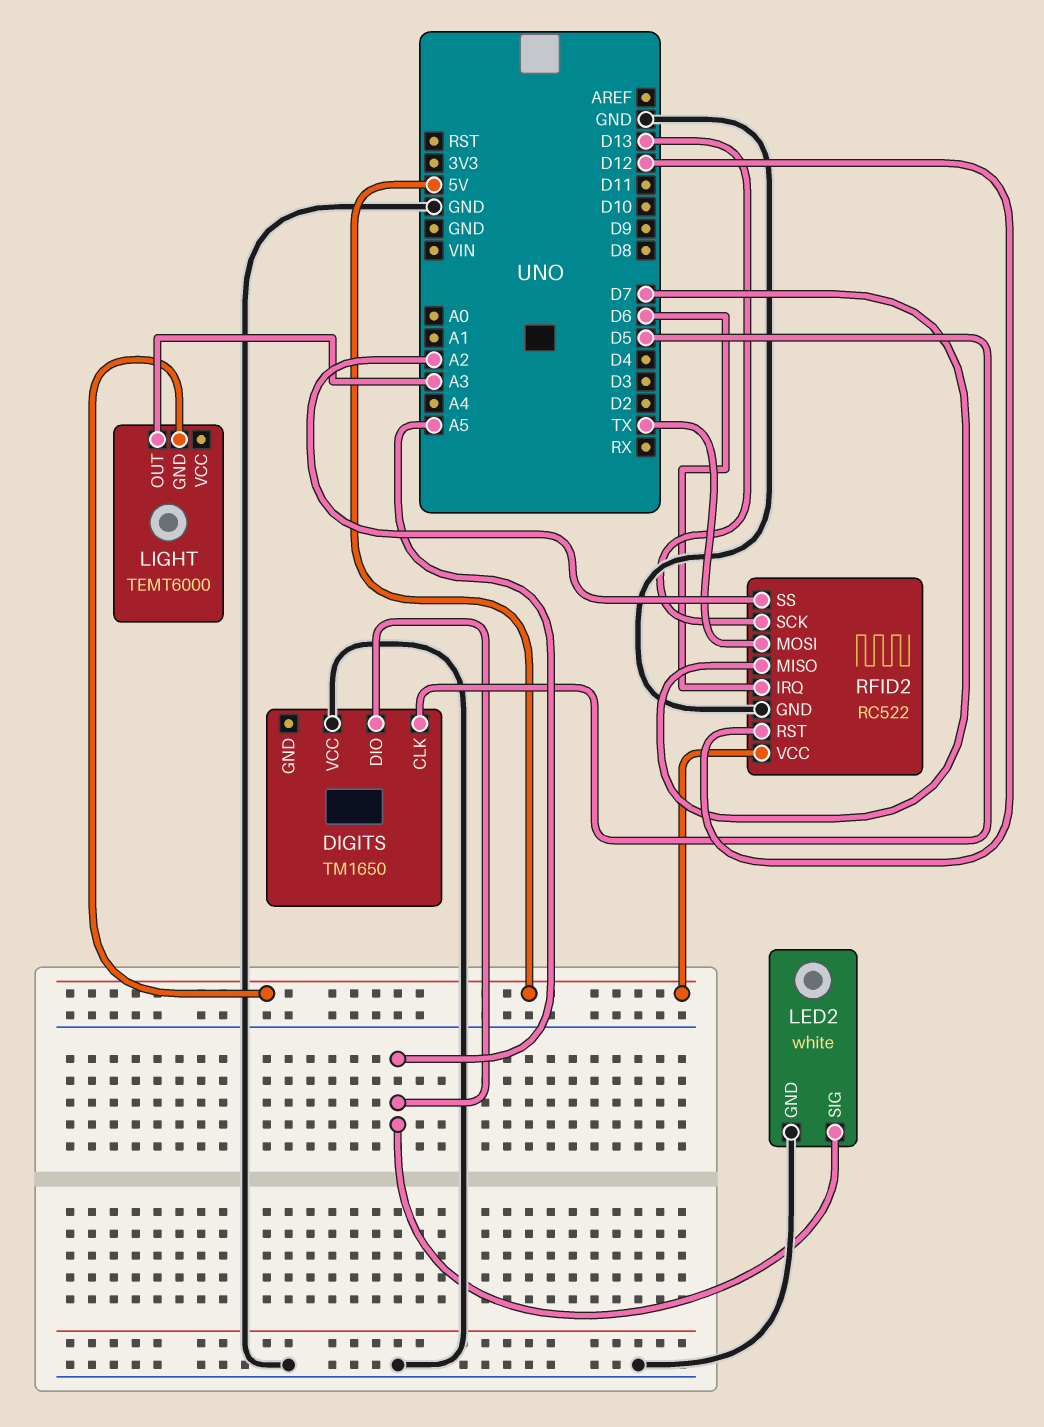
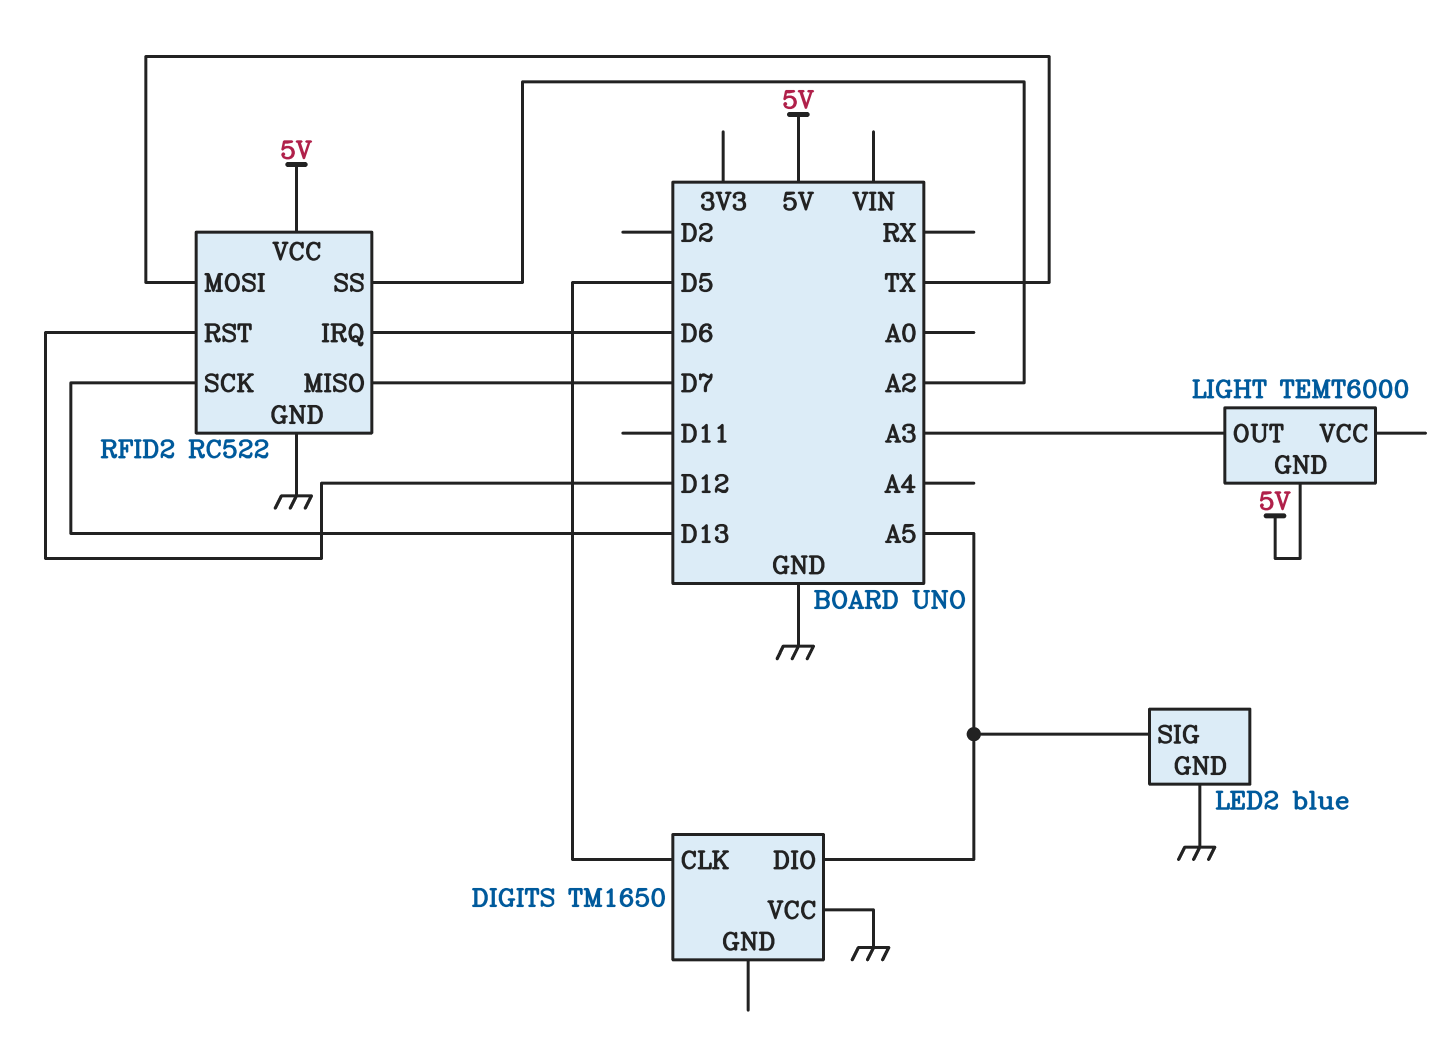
LED2: white -> blue

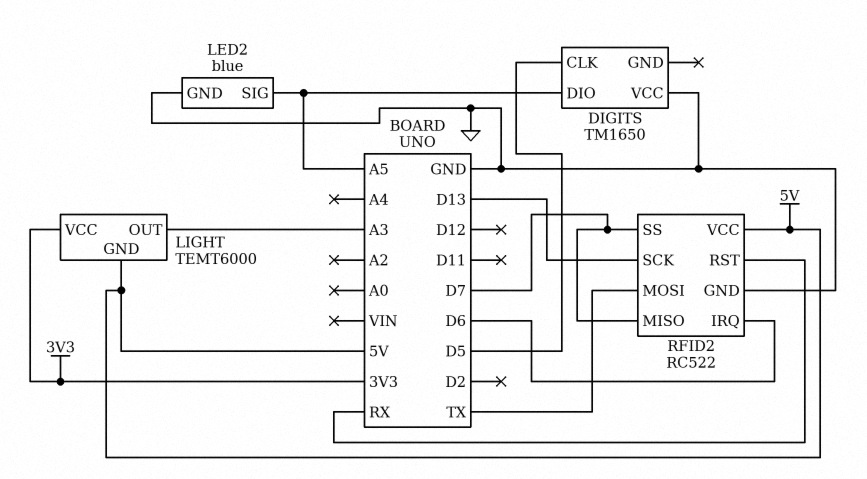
LIGHT pin VCC: none -> 3V3
RFID2 pin RST: D12 -> RX
RFID2 pin SS: A2 -> D7

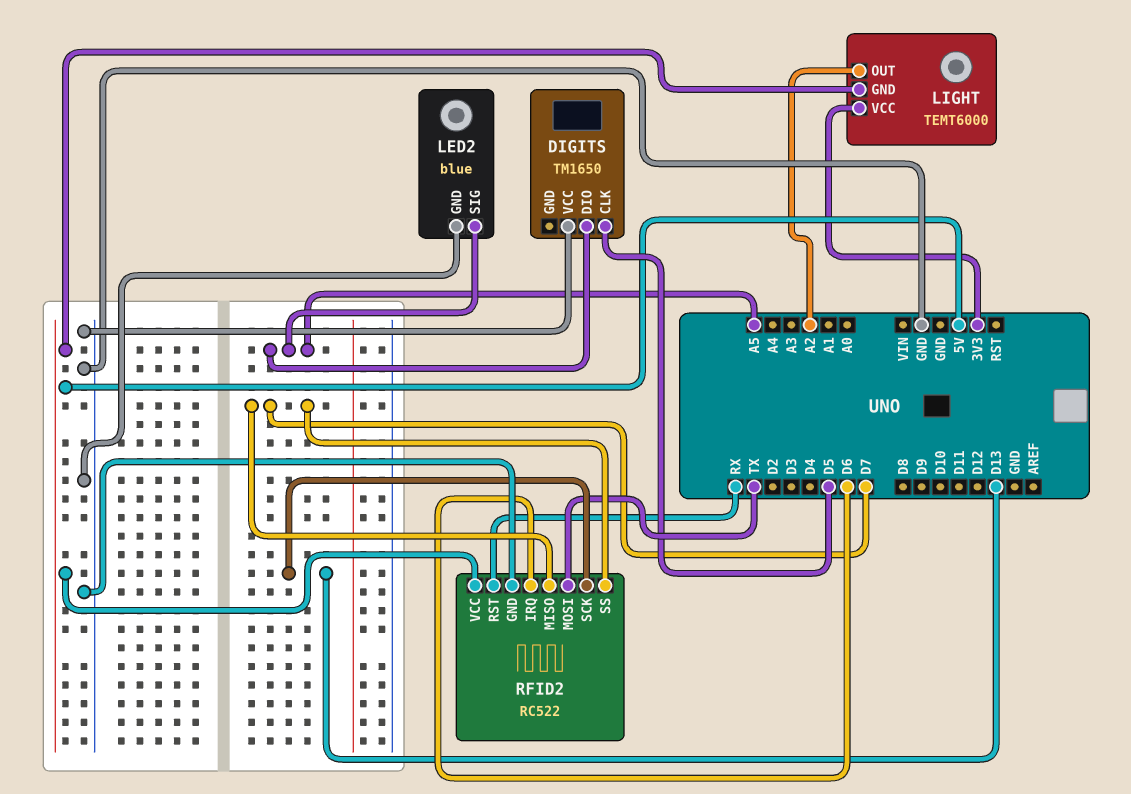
LIGHT pin OUT: A3 -> A2

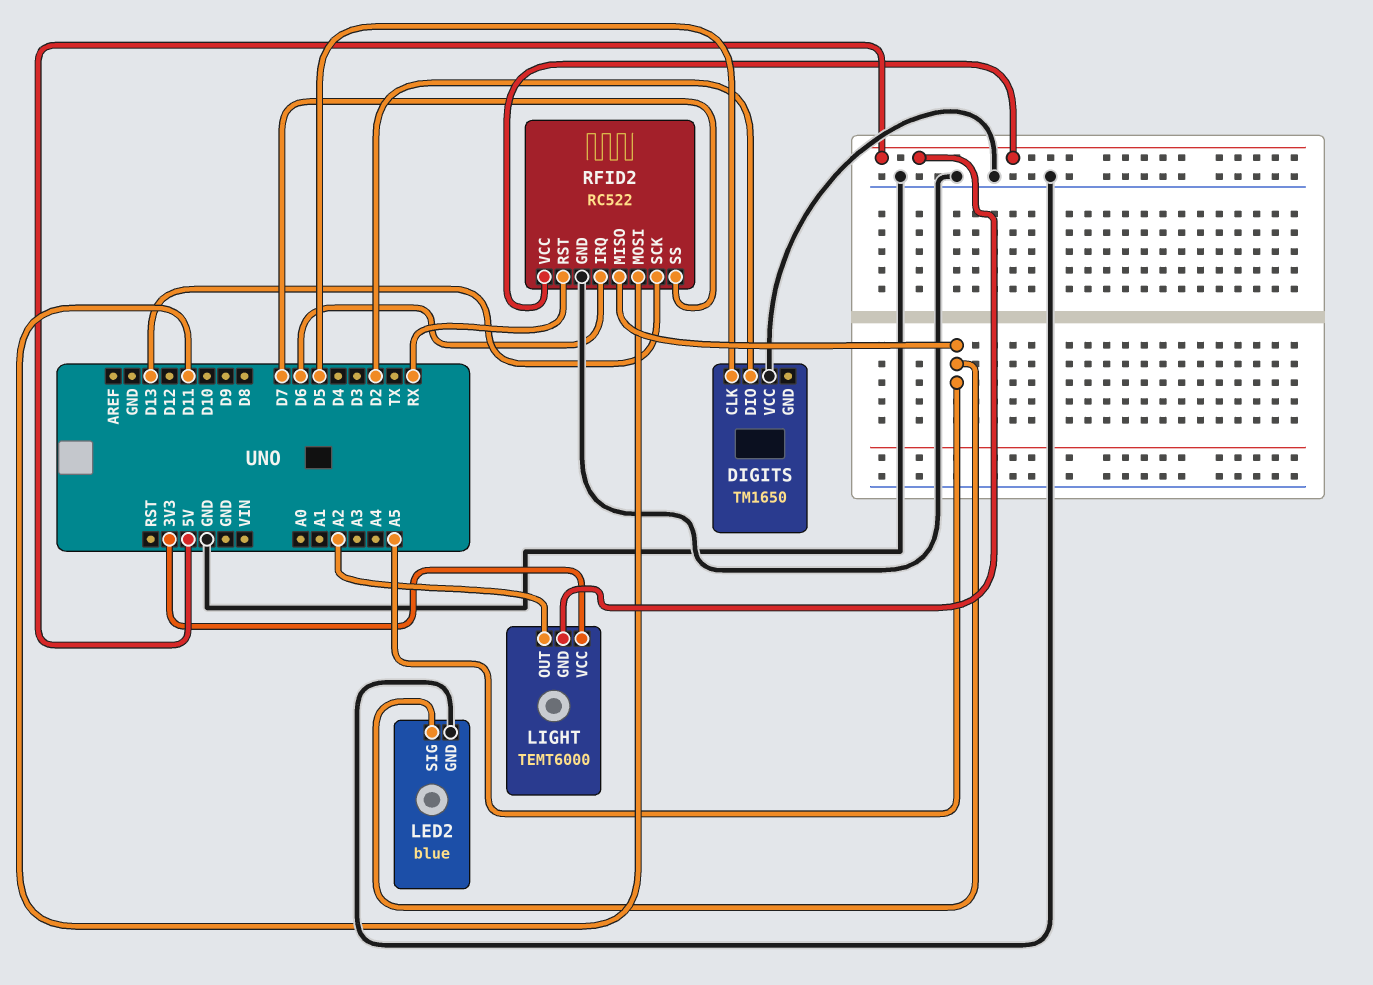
DIGITS pin DIO: A5 -> D2
RFID2 pin MISO: D7 -> A5
RFID2 pin MOSI: TX -> D11

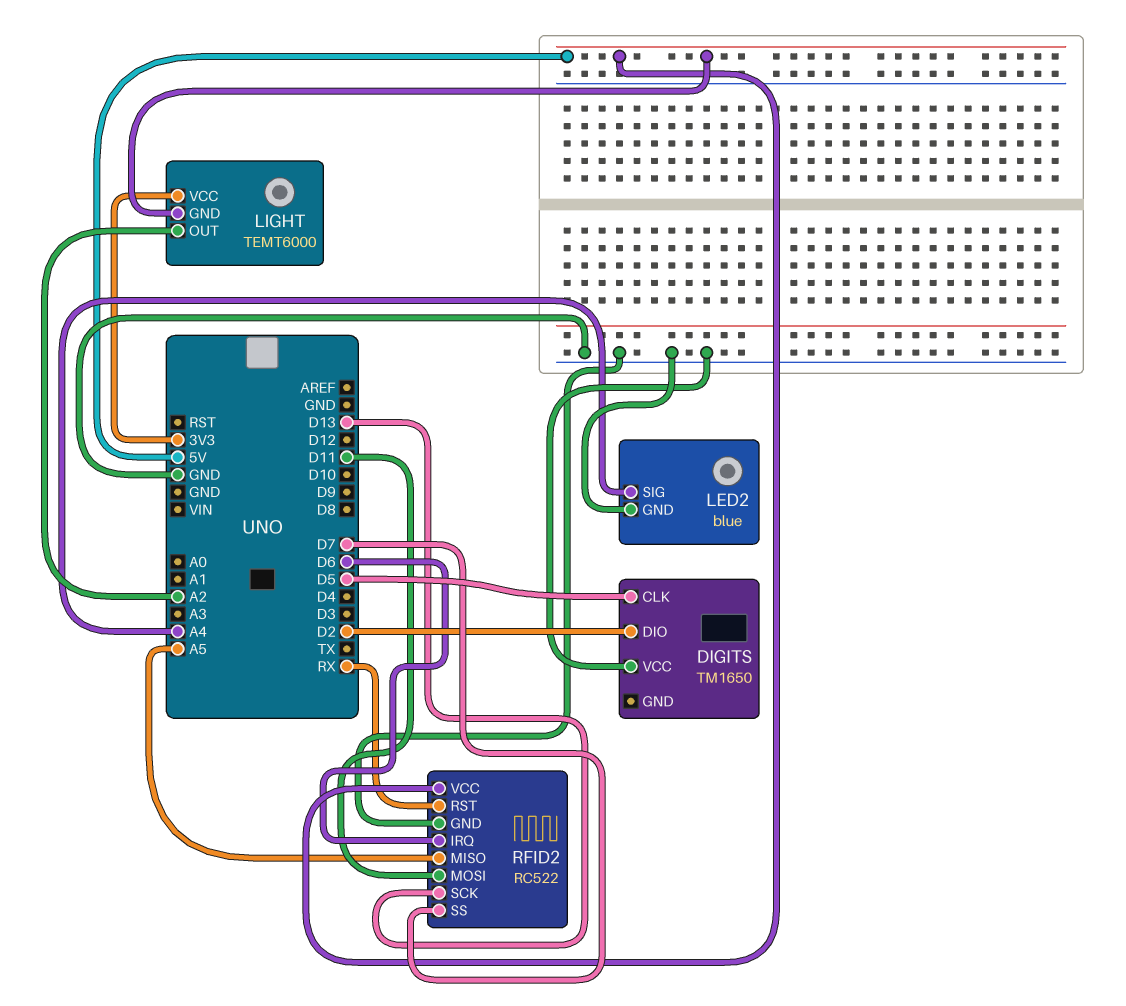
LED2 pin SIG: A5 -> A4

